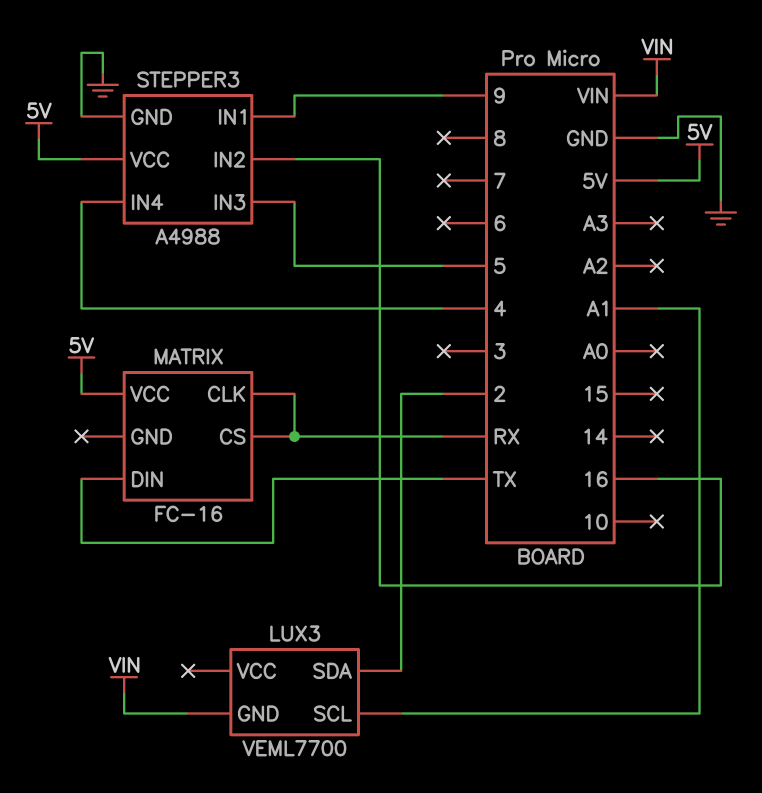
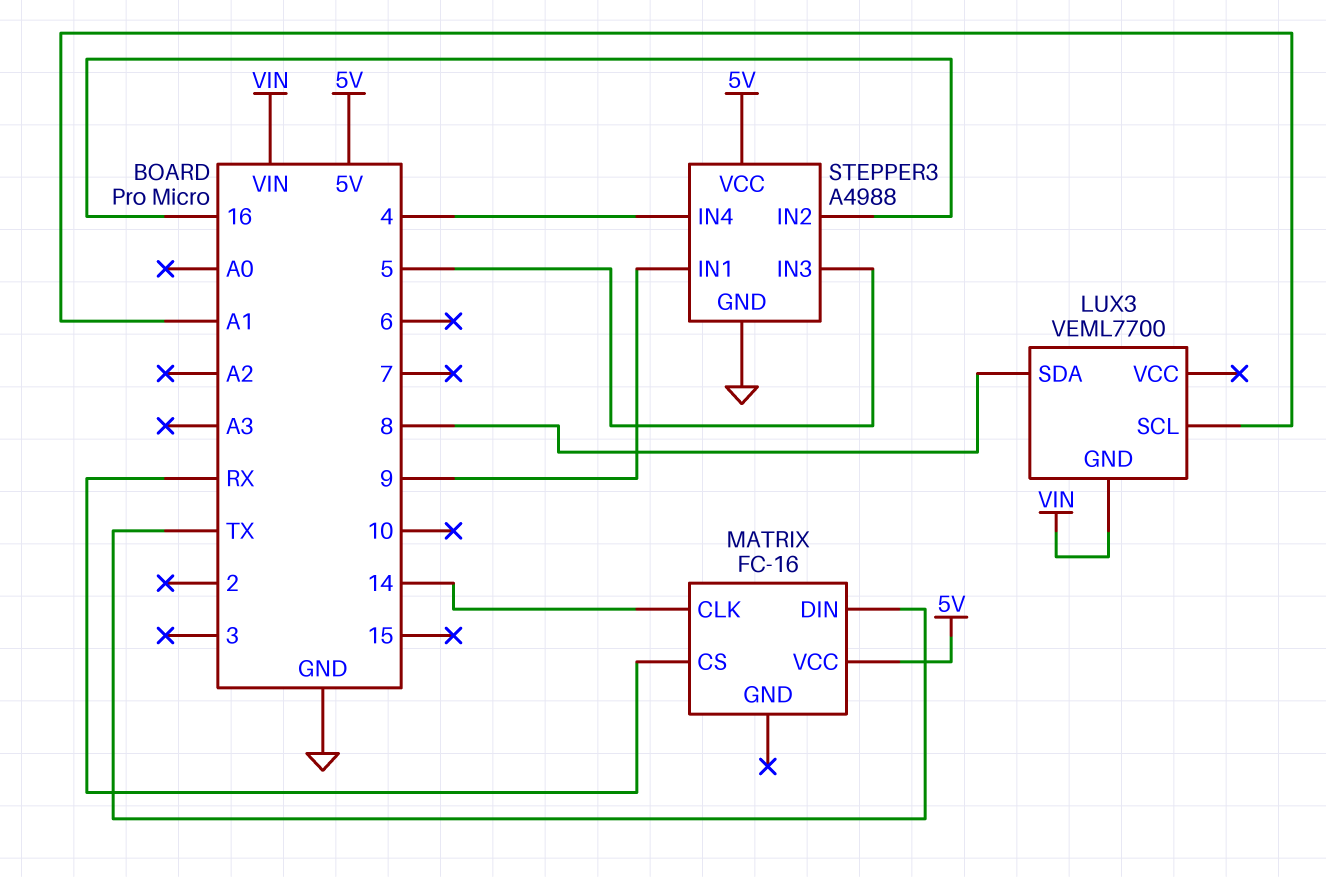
LUX3 pin SDA: 2 -> 8
MATRIX pin CLK: RX -> 14

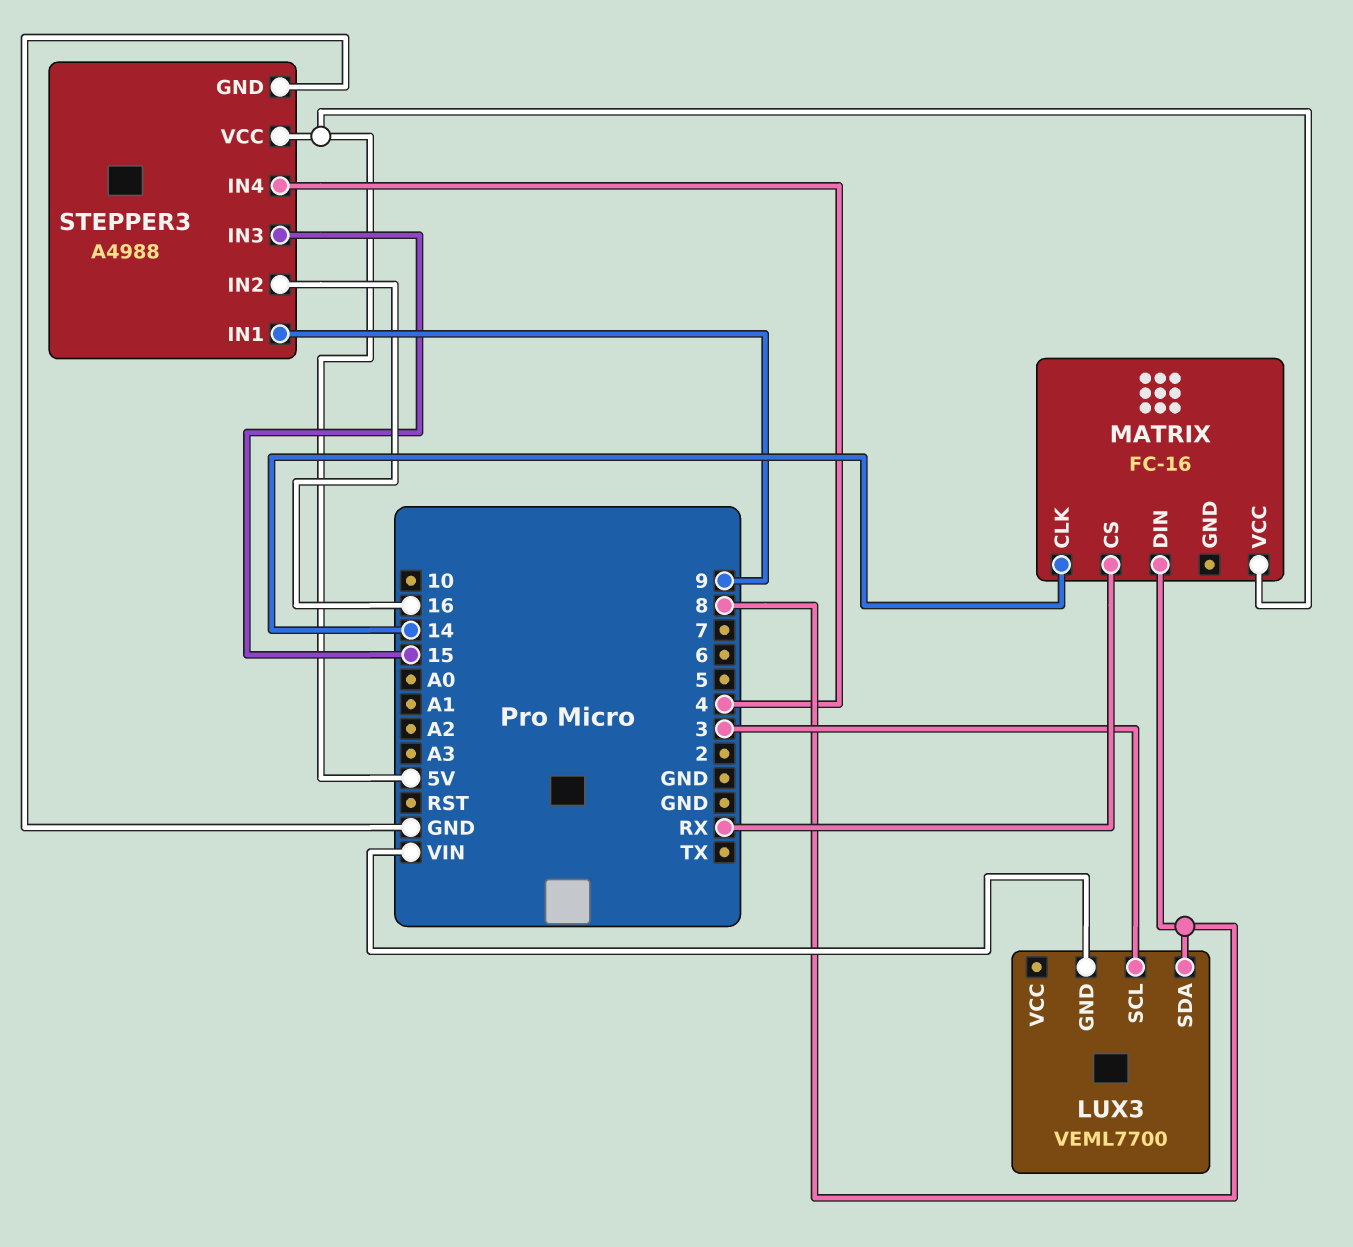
LUX3 pin SCL: A1 -> 3
MATRIX pin DIN: TX -> 8
STEPPER3 pin IN3: 5 -> 15

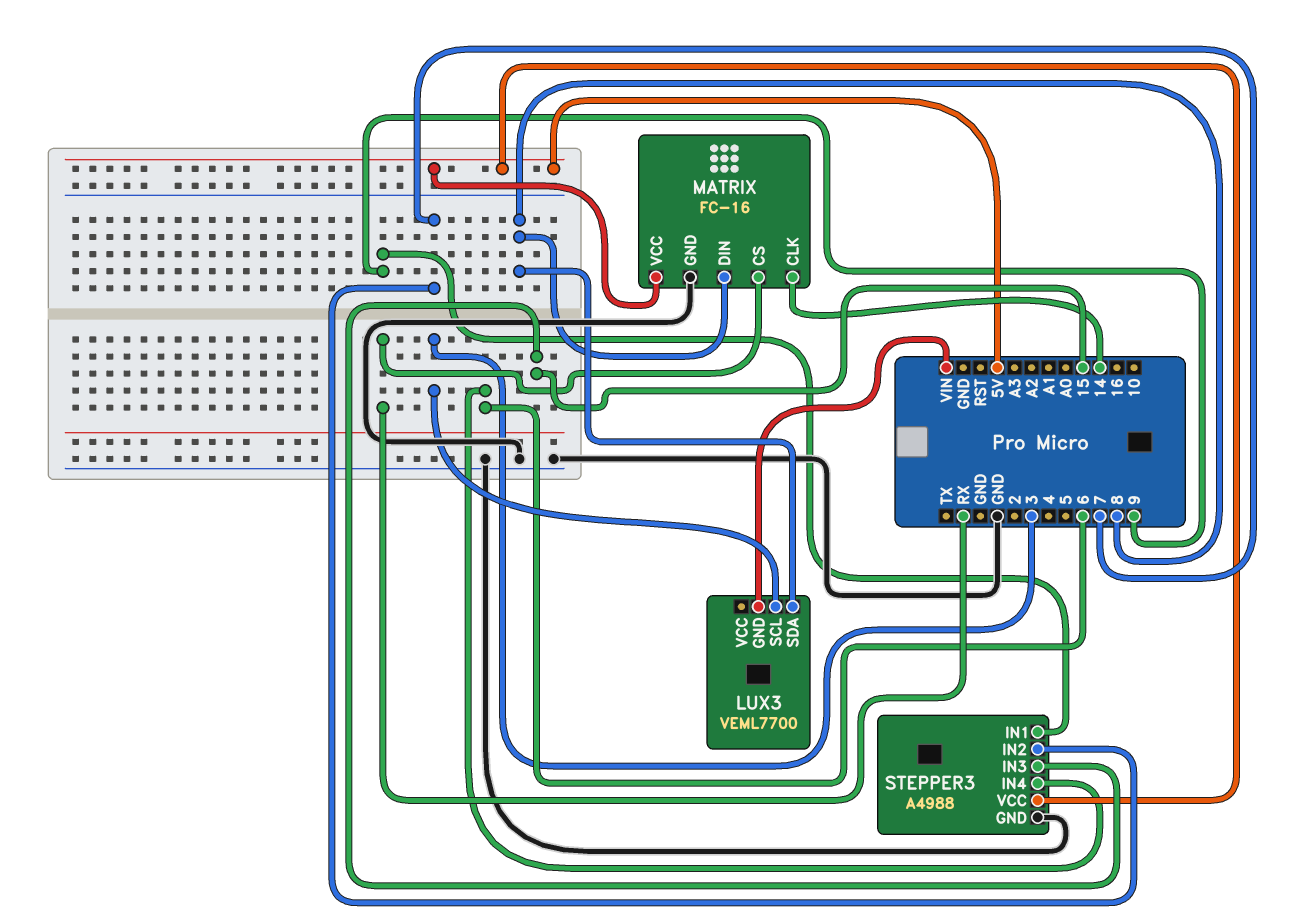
MATRIX pin GND: none -> GND
STEPPER3 pin IN2: 16 -> 7
STEPPER3 pin IN4: 4 -> 6

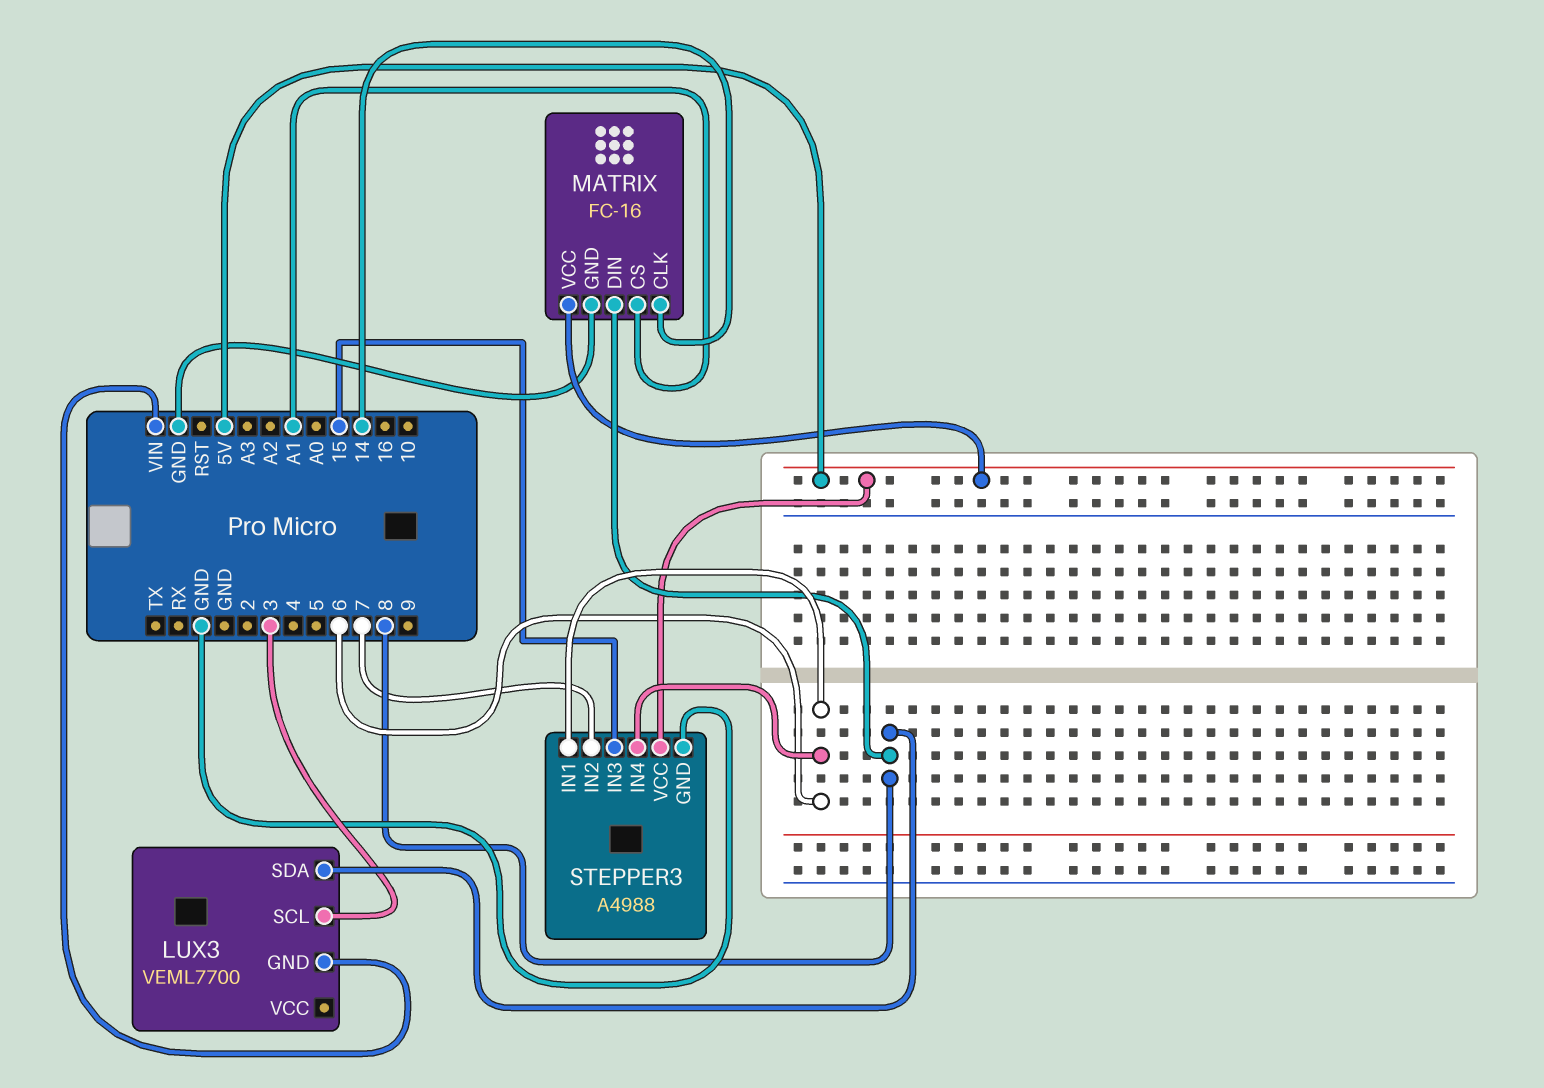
MATRIX pin CS: RX -> A1
STEPPER3 pin IN1: 9 -> 6

